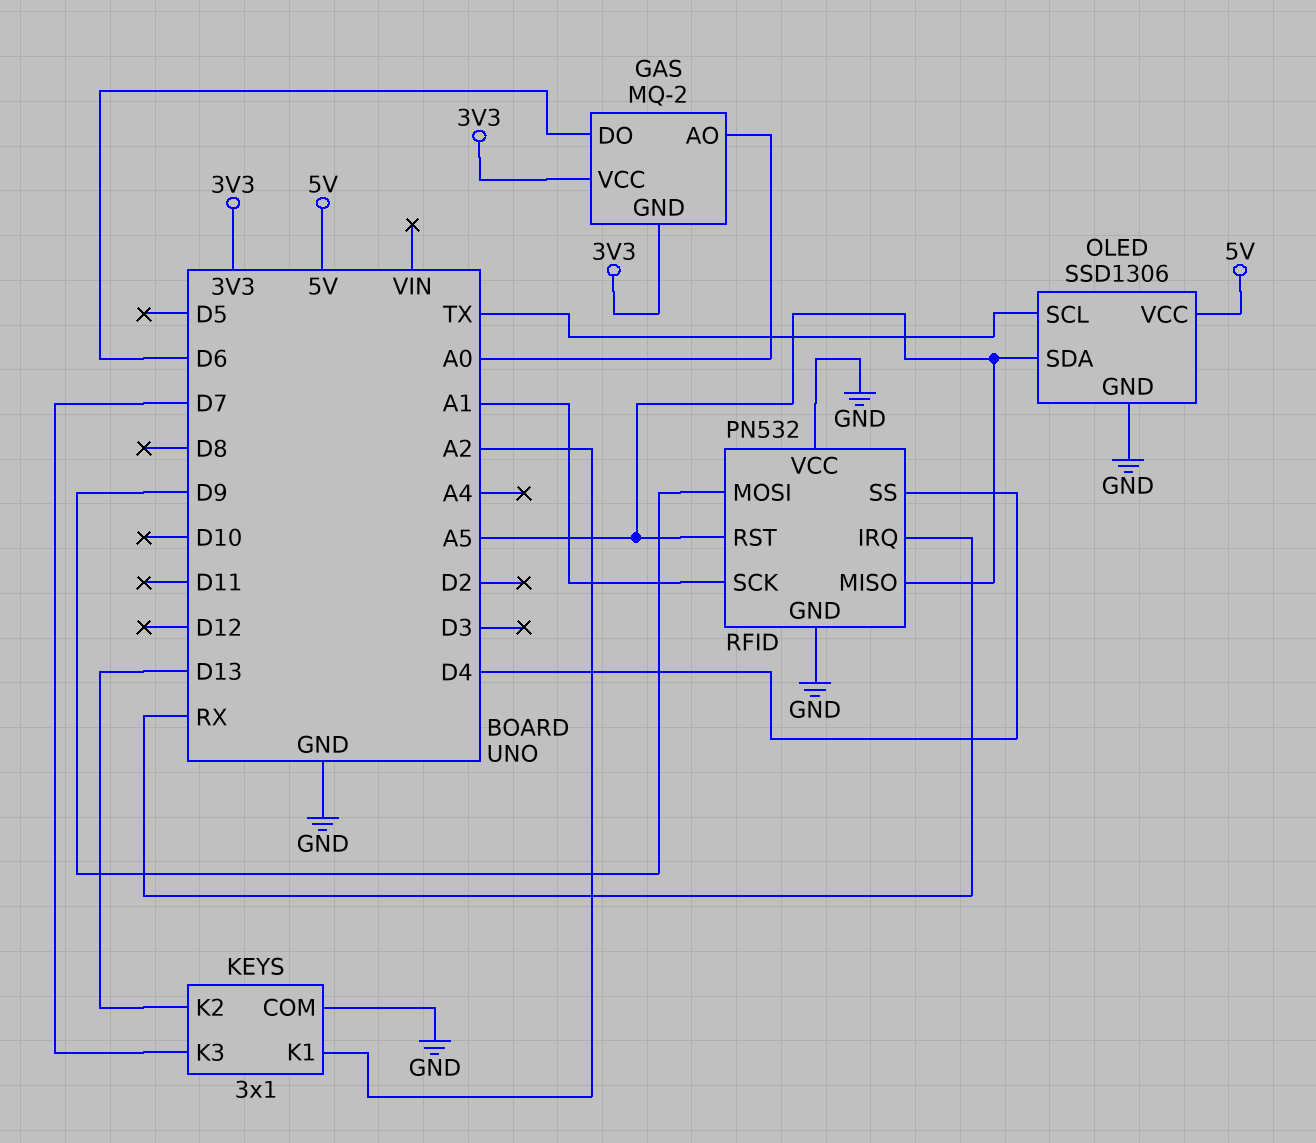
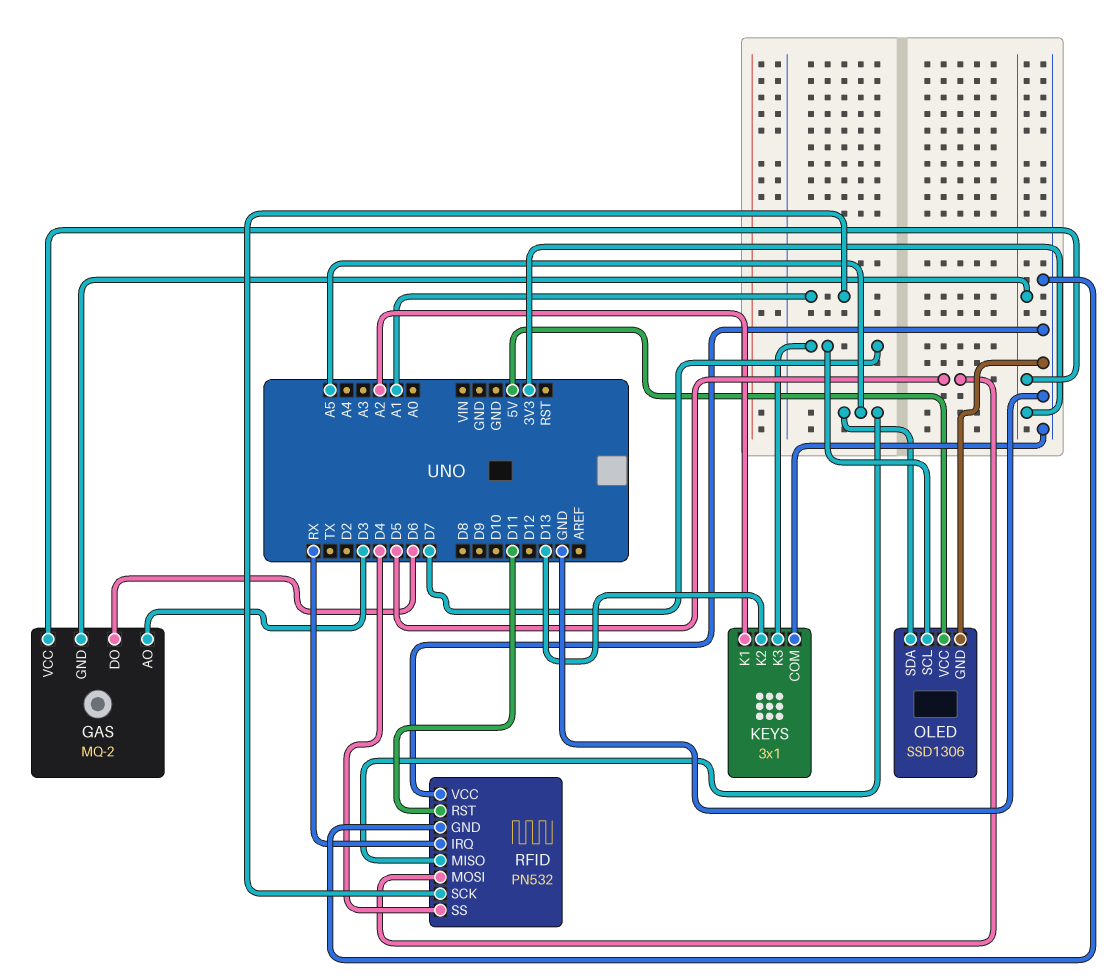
GAS pin AO: A0 -> D3
OLED pin SCL: TX -> D7
RFID pin MOSI: D9 -> D5
RFID pin RST: A5 -> D11

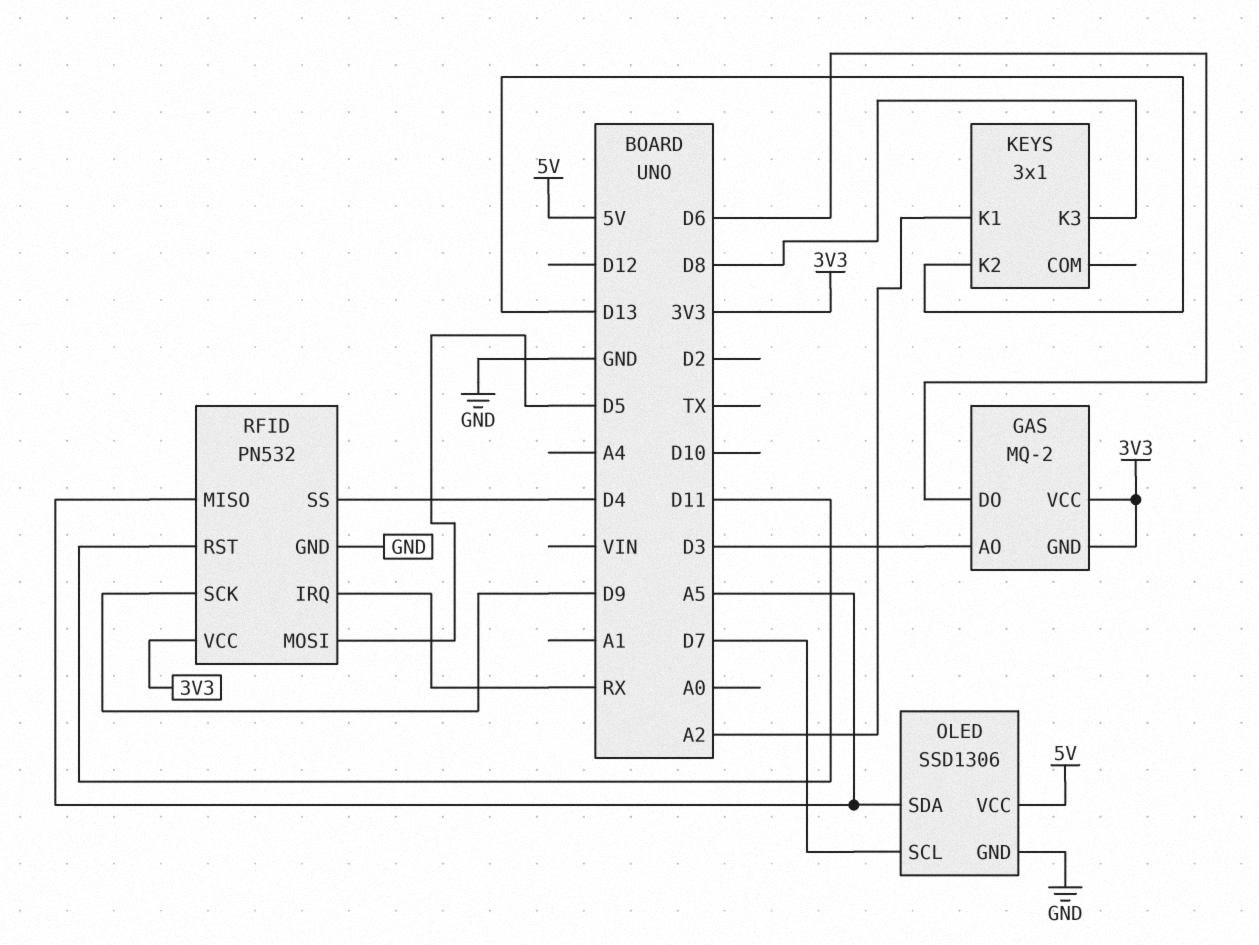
KEYS pin COM: GND -> none
KEYS pin K3: D7 -> D8
RFID pin SCK: A1 -> D9
RFID pin VCC: GND -> 3V3

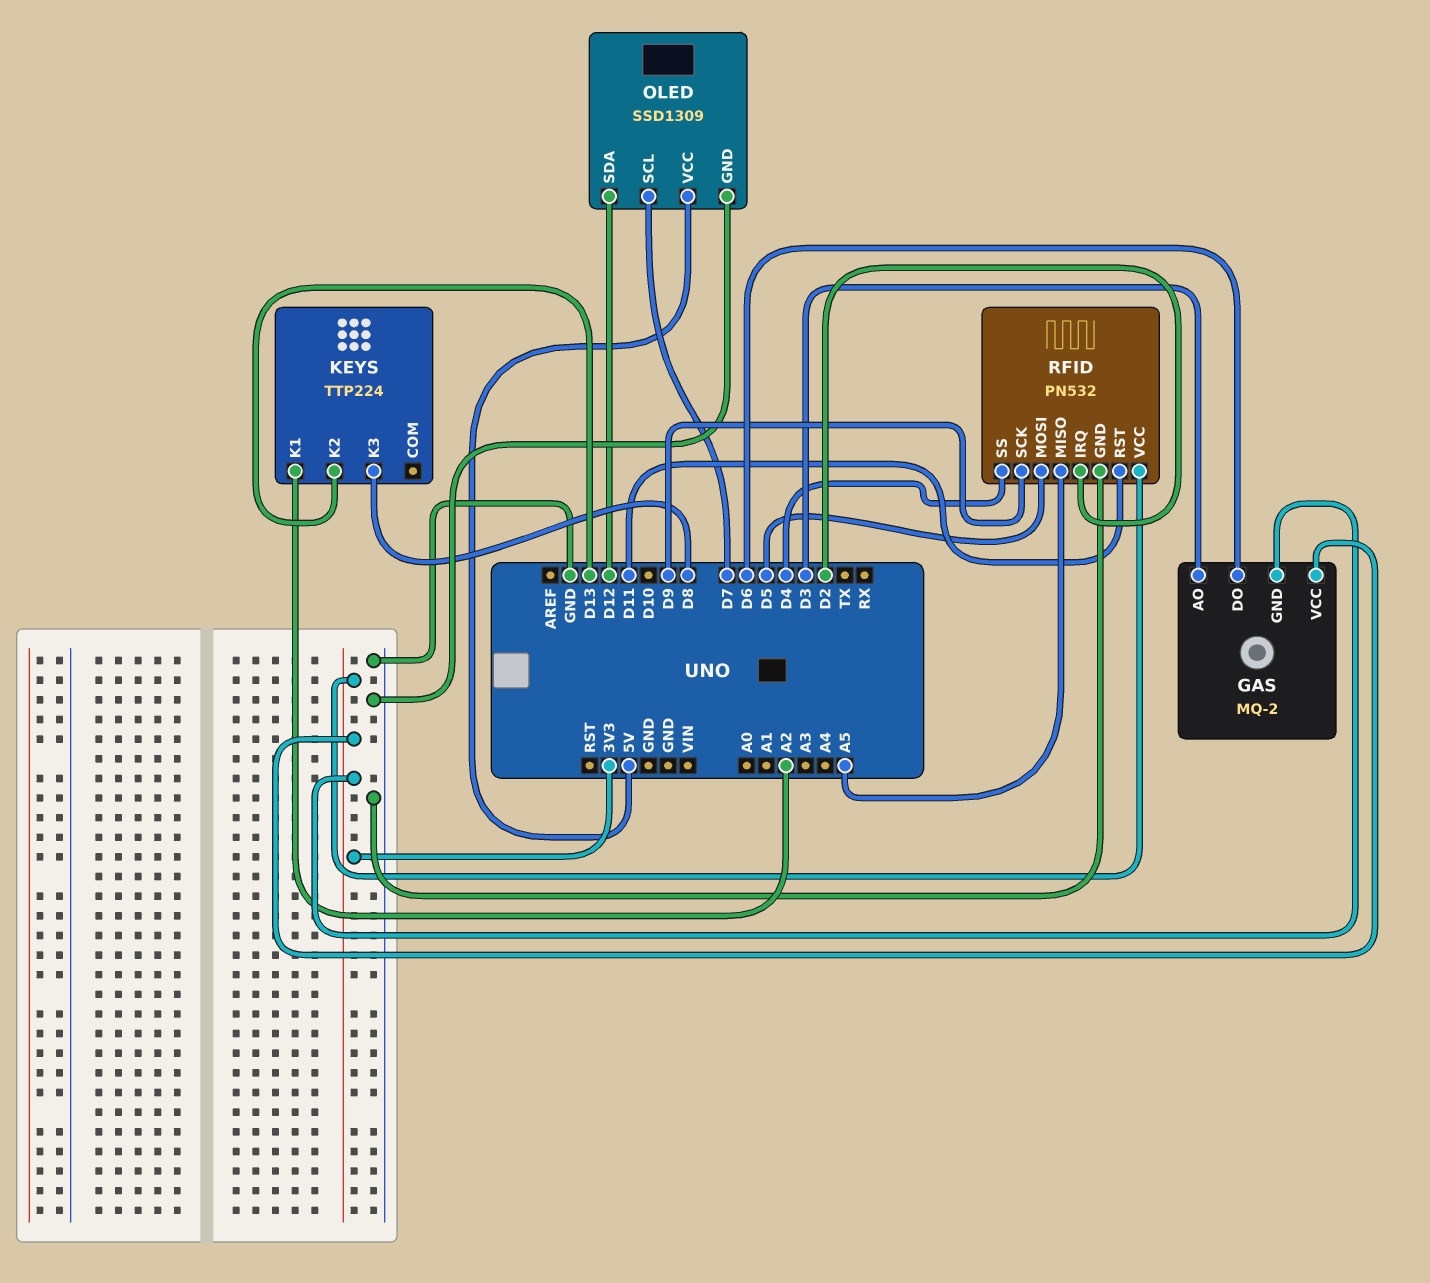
KEYS: 3x1 -> TTP224
OLED: SSD1306 -> SSD1309
OLED pin SDA: A5 -> D12
RFID pin IRQ: RX -> D2

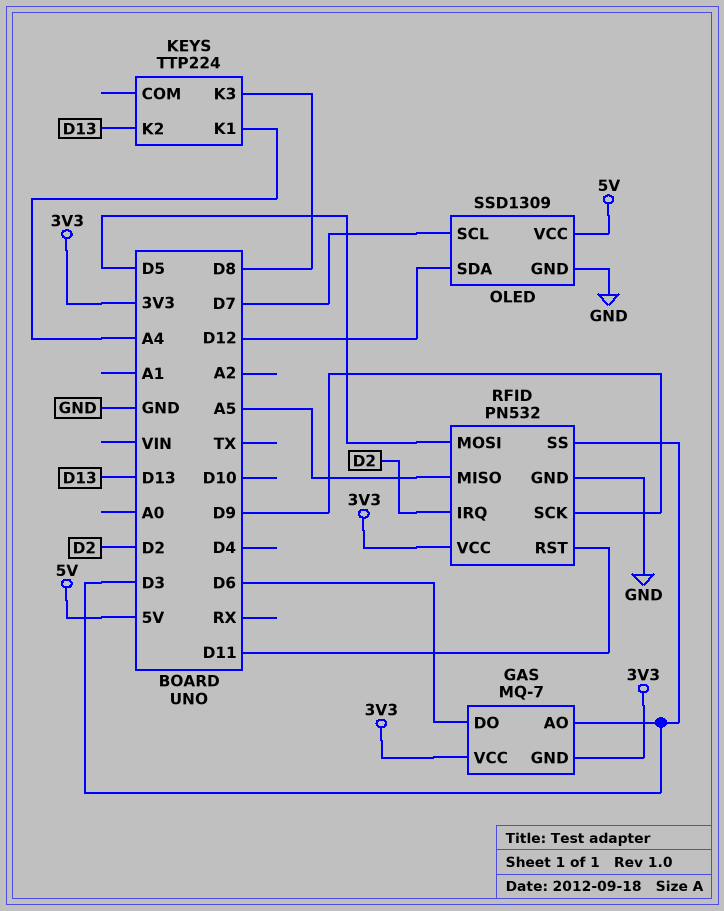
GAS: MQ-2 -> MQ-7
KEYS pin K1: A2 -> A4
RFID pin SS: D4 -> D3

